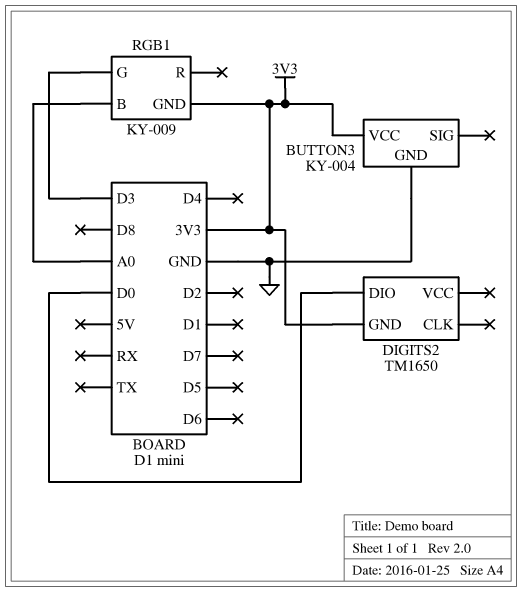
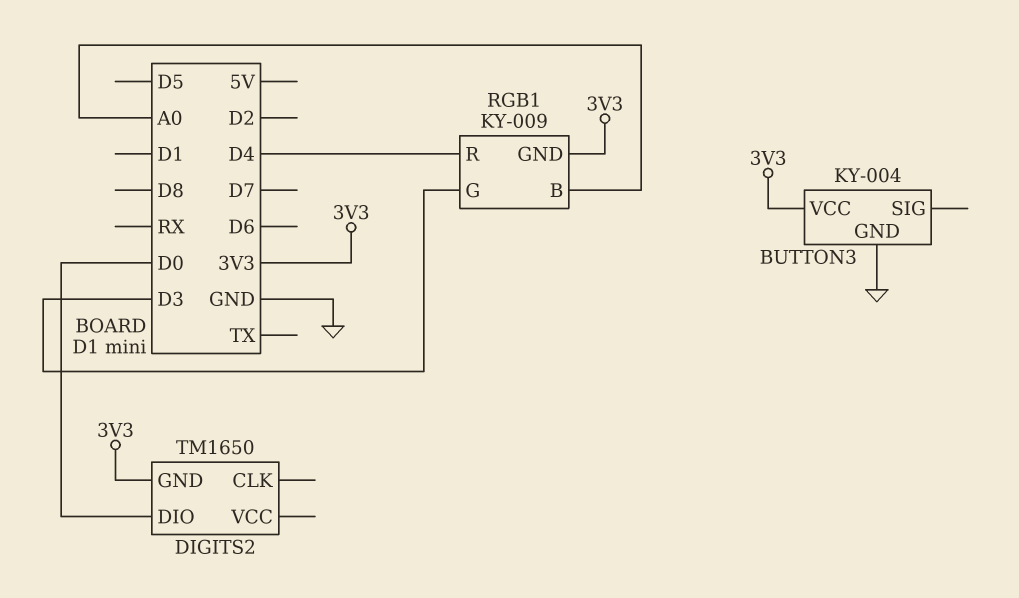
RGB1 pin R: none -> D4

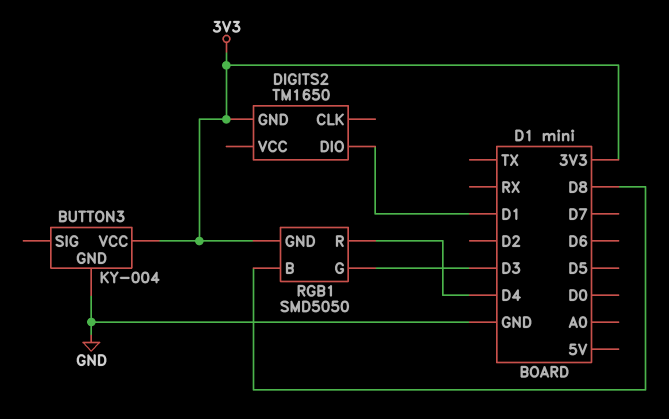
DIGITS2 pin DIO: D0 -> D1
RGB1: KY-009 -> SMD5050
RGB1 pin B: A0 -> D8

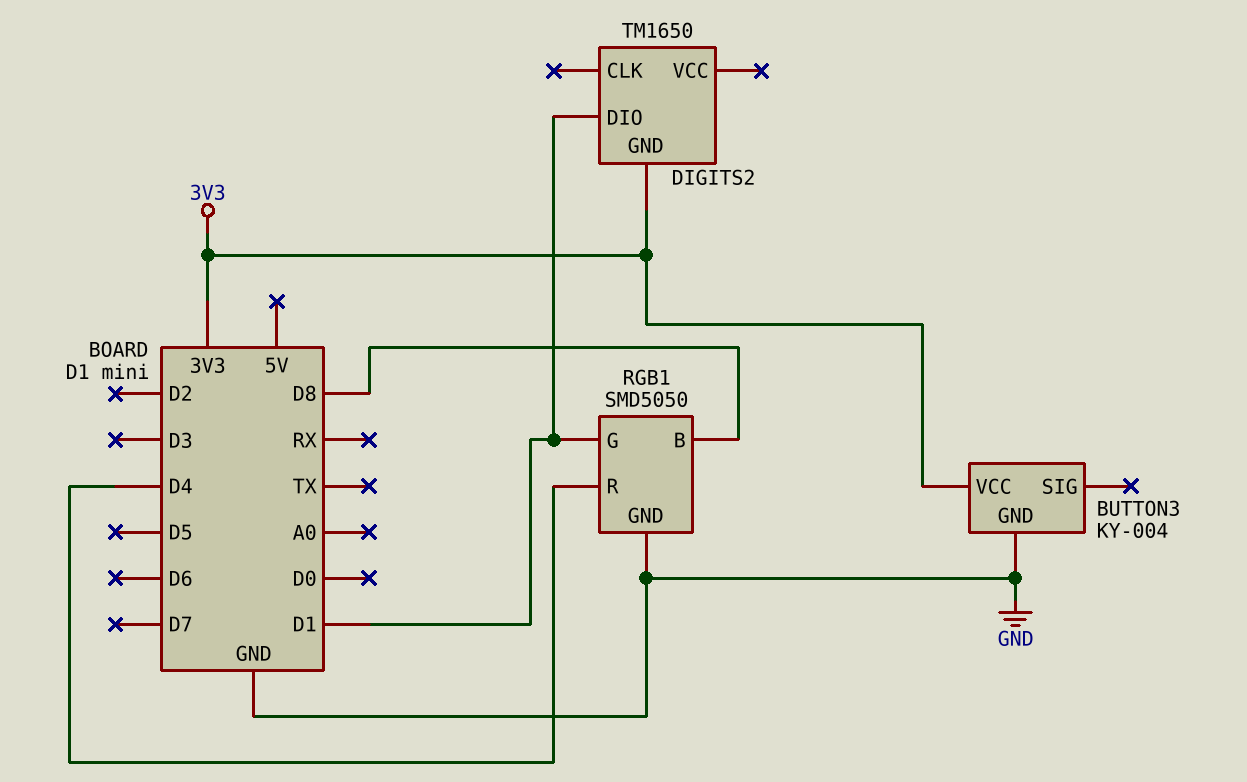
RGB1 pin G: D3 -> D1
RGB1 pin GND: 3V3 -> GND

